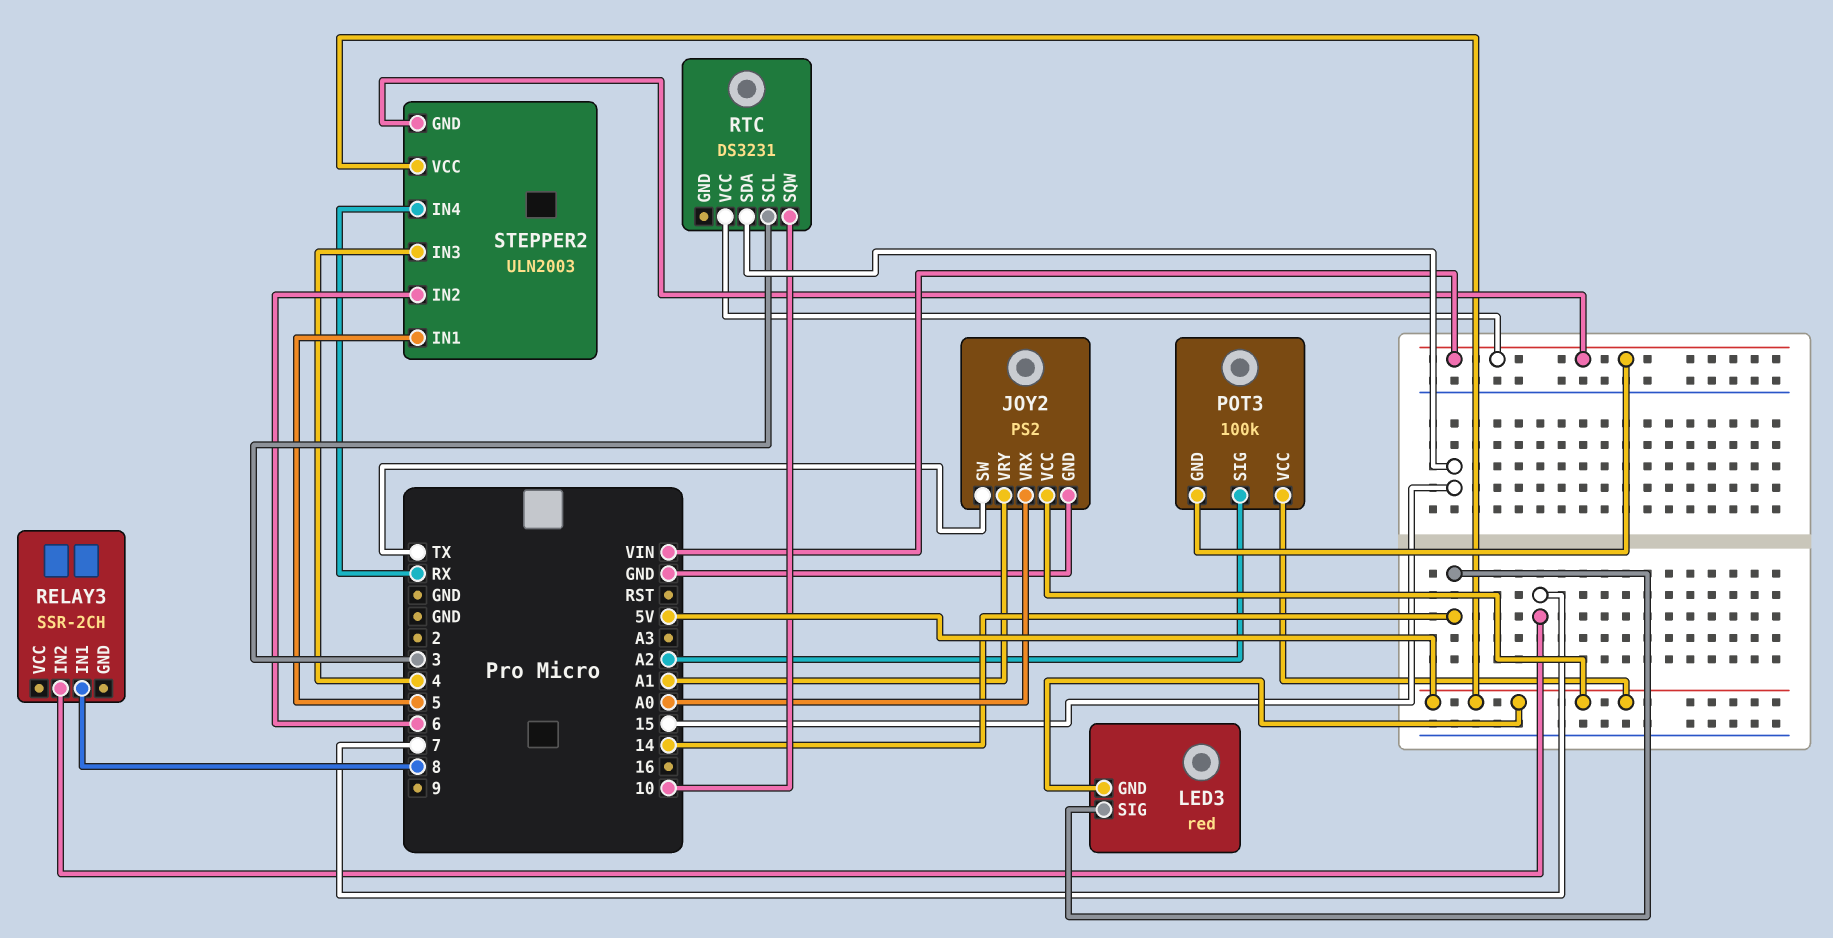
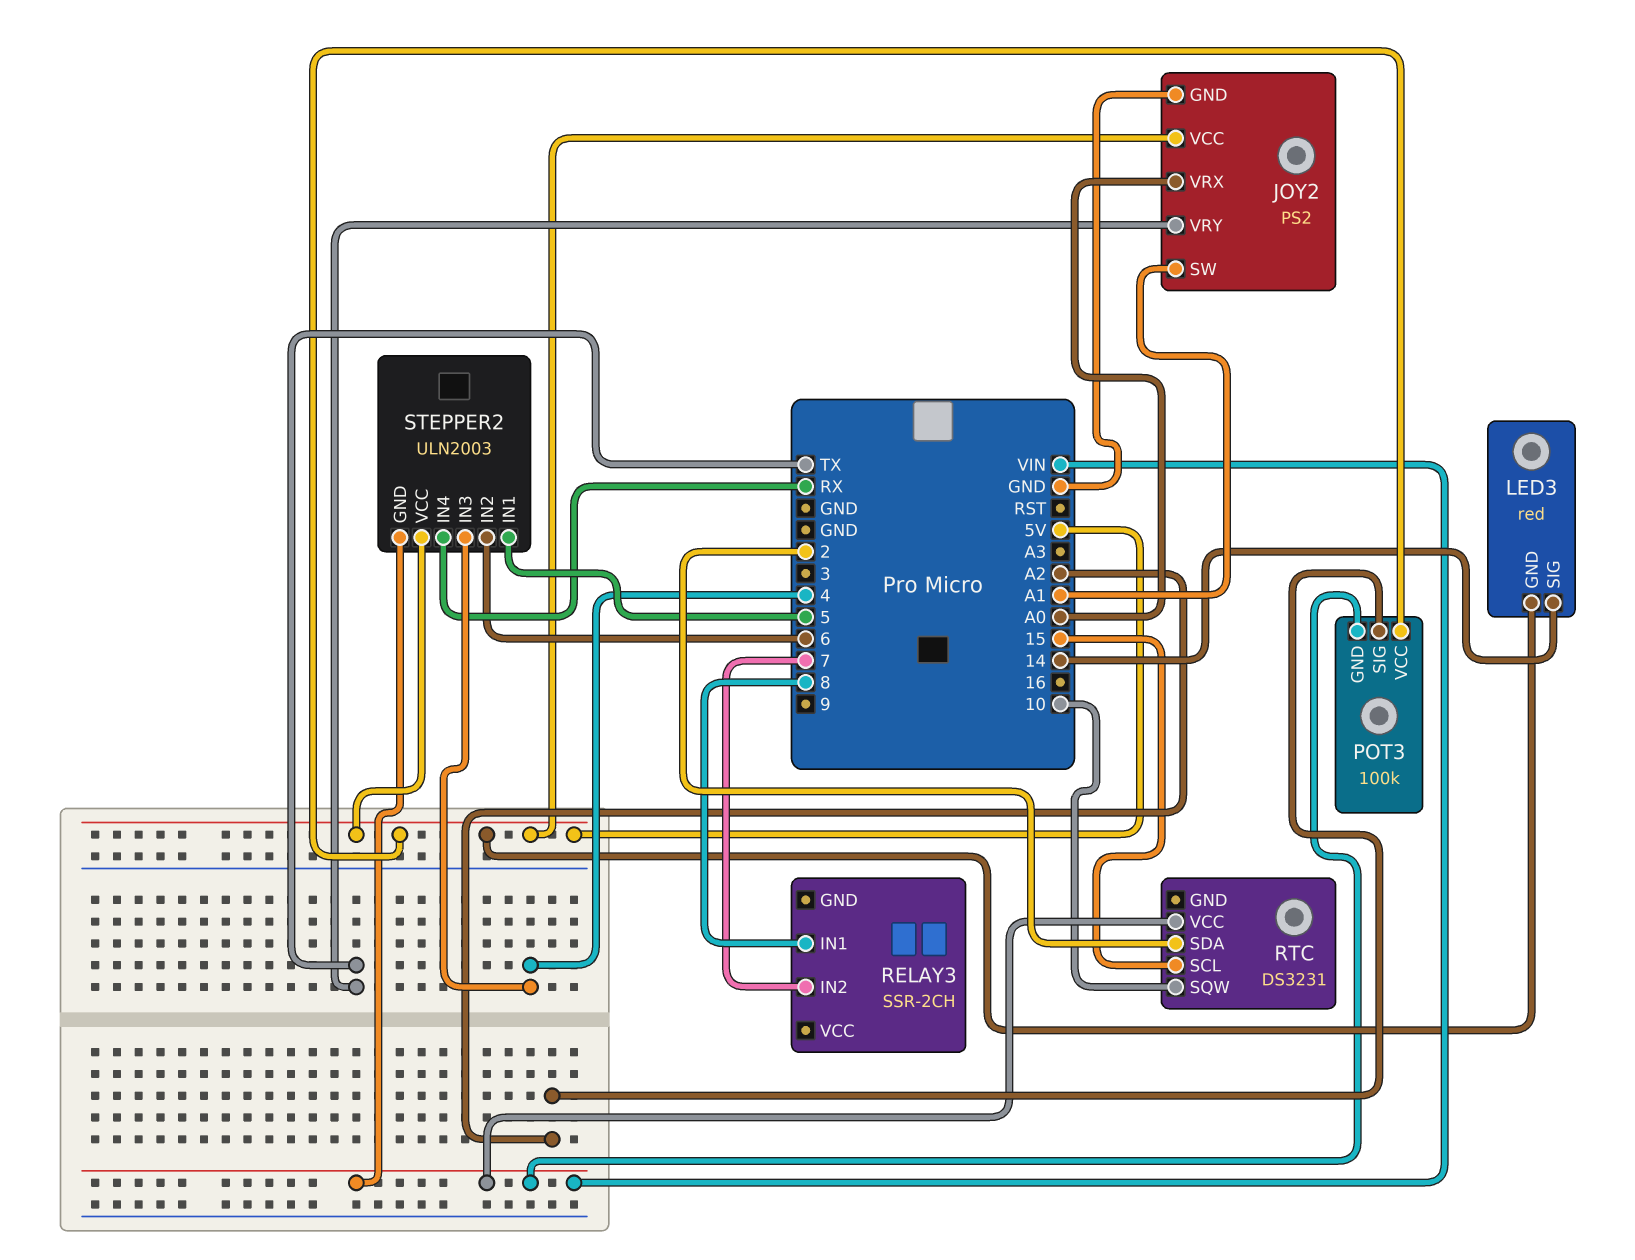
JOY2 pin SW: TX -> A1
JOY2 pin VRY: A1 -> TX
RTC pin SCL: 3 -> 15
RTC pin SDA: 15 -> 2

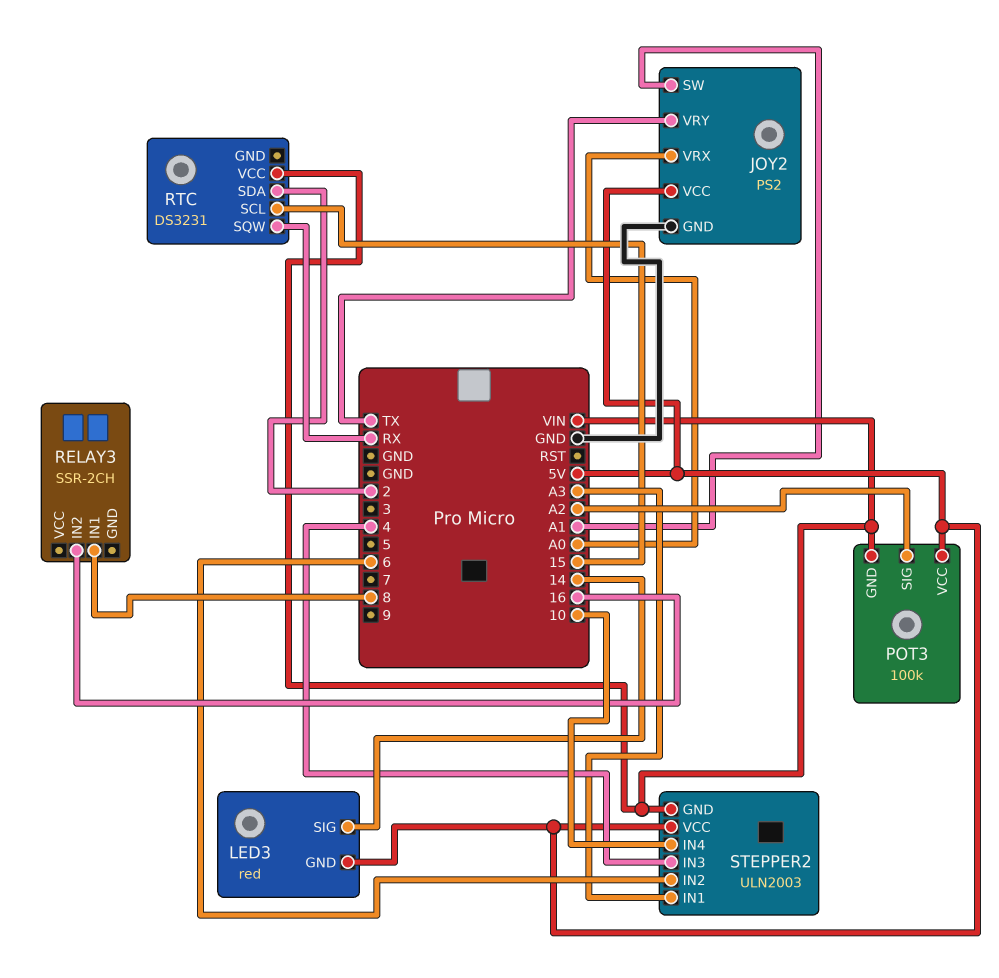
RELAY3 pin IN2: 7 -> 16
RTC pin SQW: 10 -> RX
STEPPER2 pin IN1: 5 -> A3
STEPPER2 pin IN4: RX -> 10

